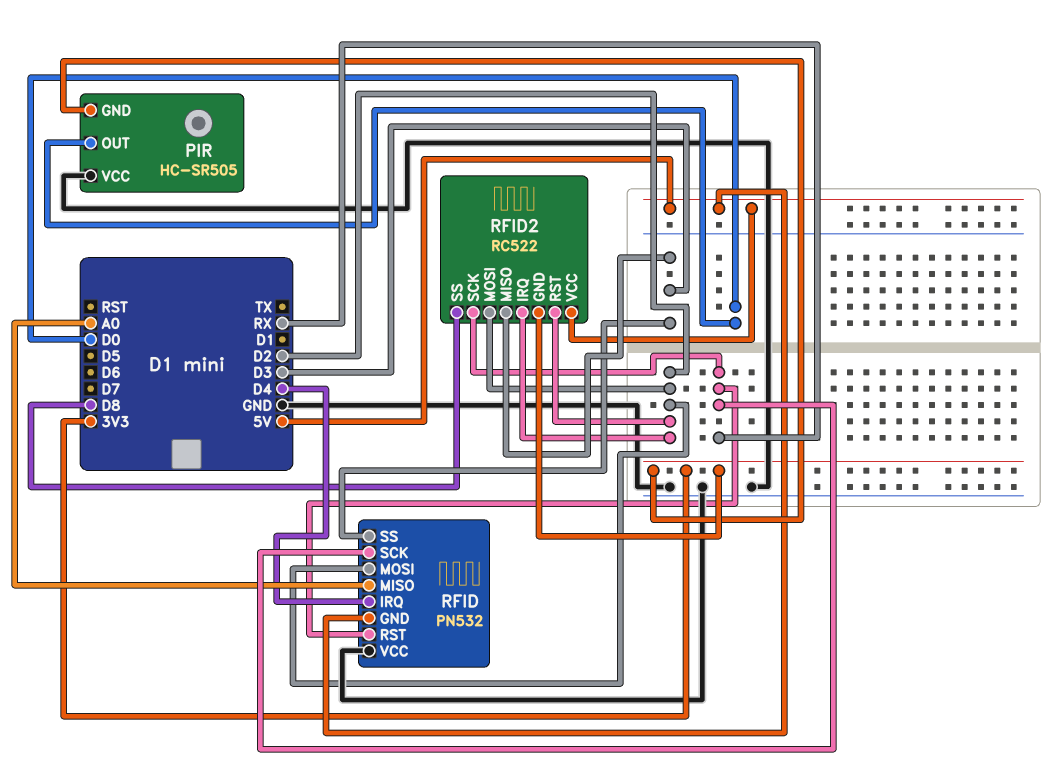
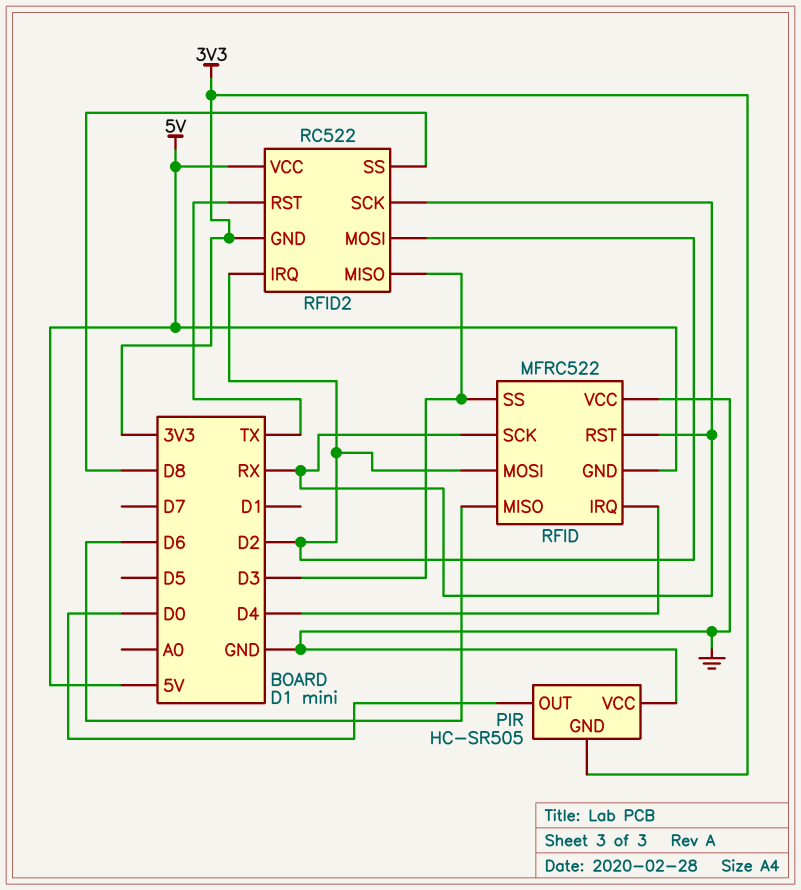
RFID: PN532 -> MFRC522
RFID pin MISO: A0 -> D6
RFID2 pin RST: D2 -> TX

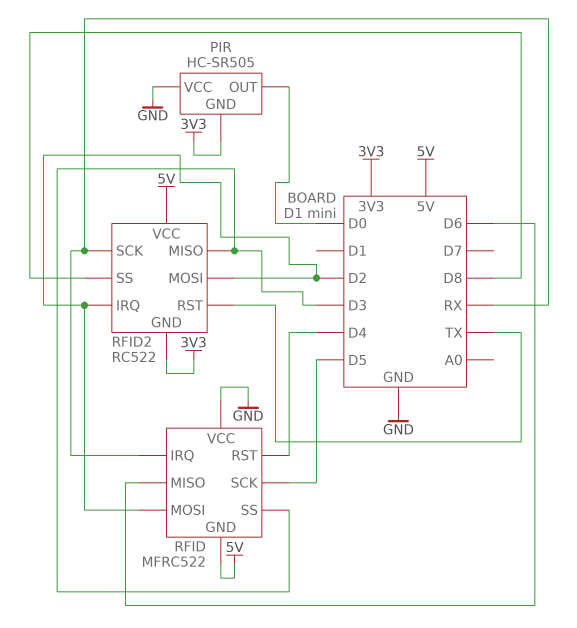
RFID pin IRQ: D4 -> RX
RFID pin RST: RX -> D4
RFID pin SCK: RX -> D5

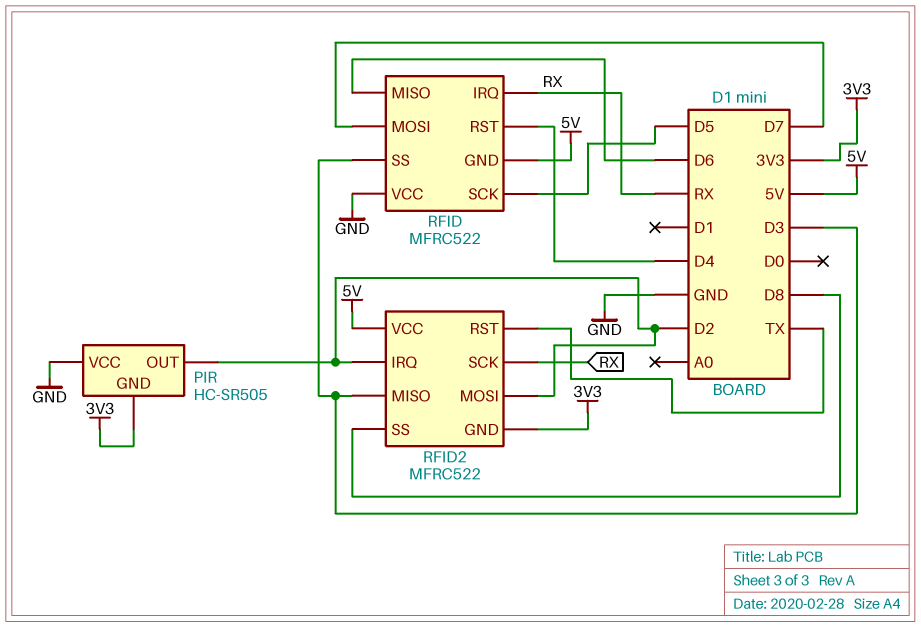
PIR pin OUT: D0 -> D2
RFID pin MOSI: D2 -> D7
RFID2: RC522 -> MFRC522

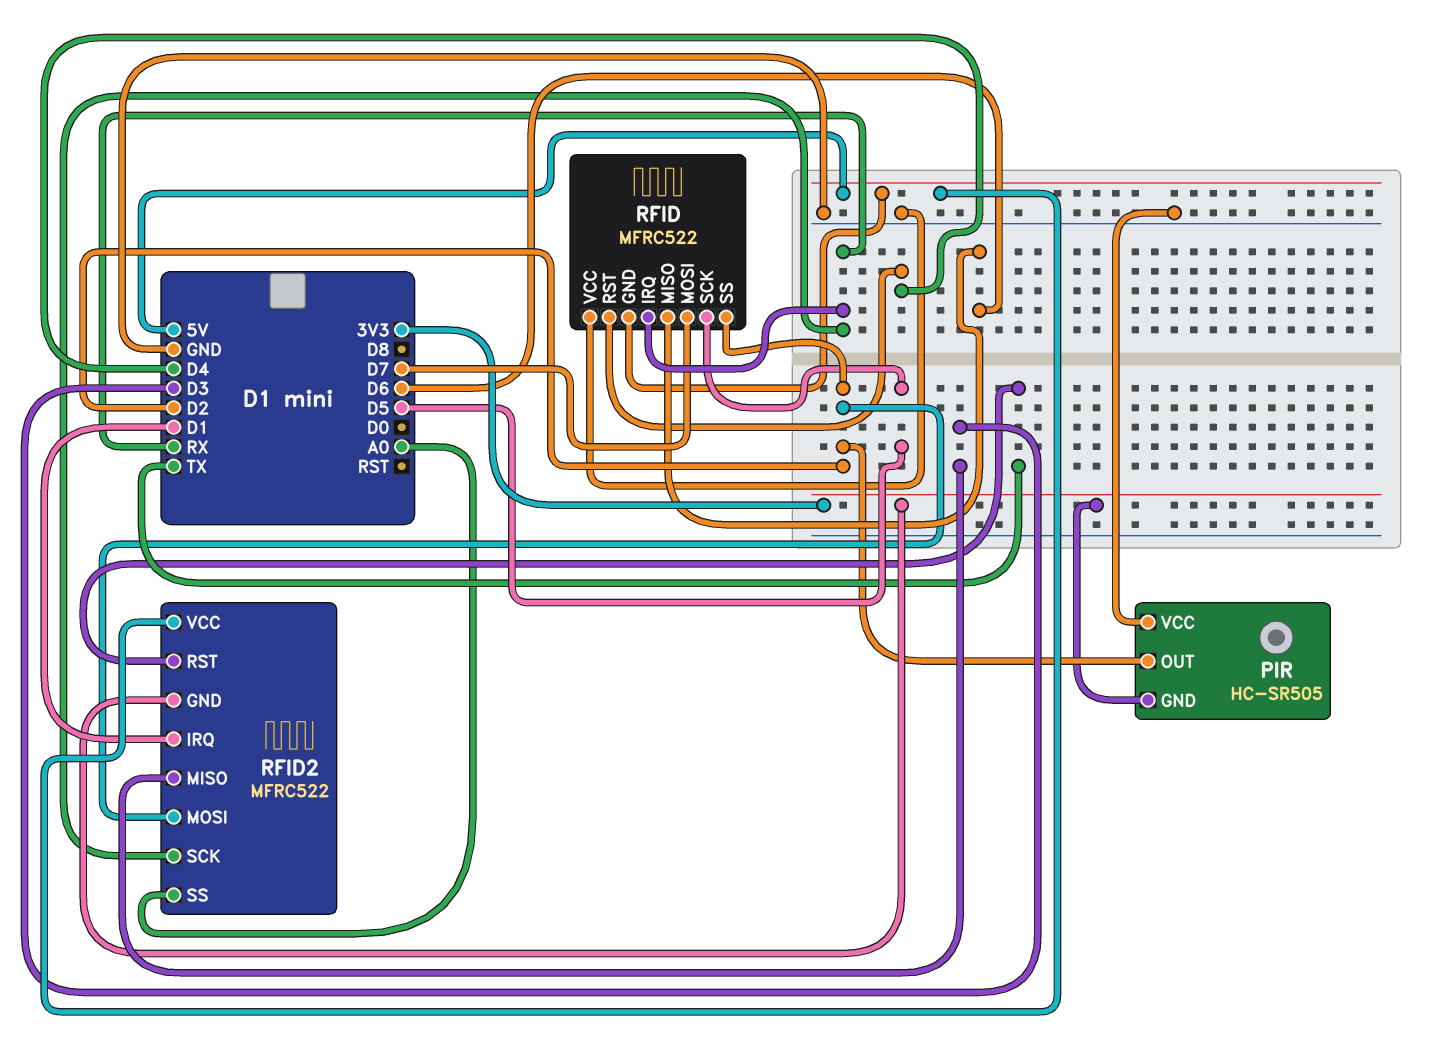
RFID pin SS: D3 -> D2
RFID2 pin IRQ: D2 -> D1
RFID2 pin SS: D8 -> A0

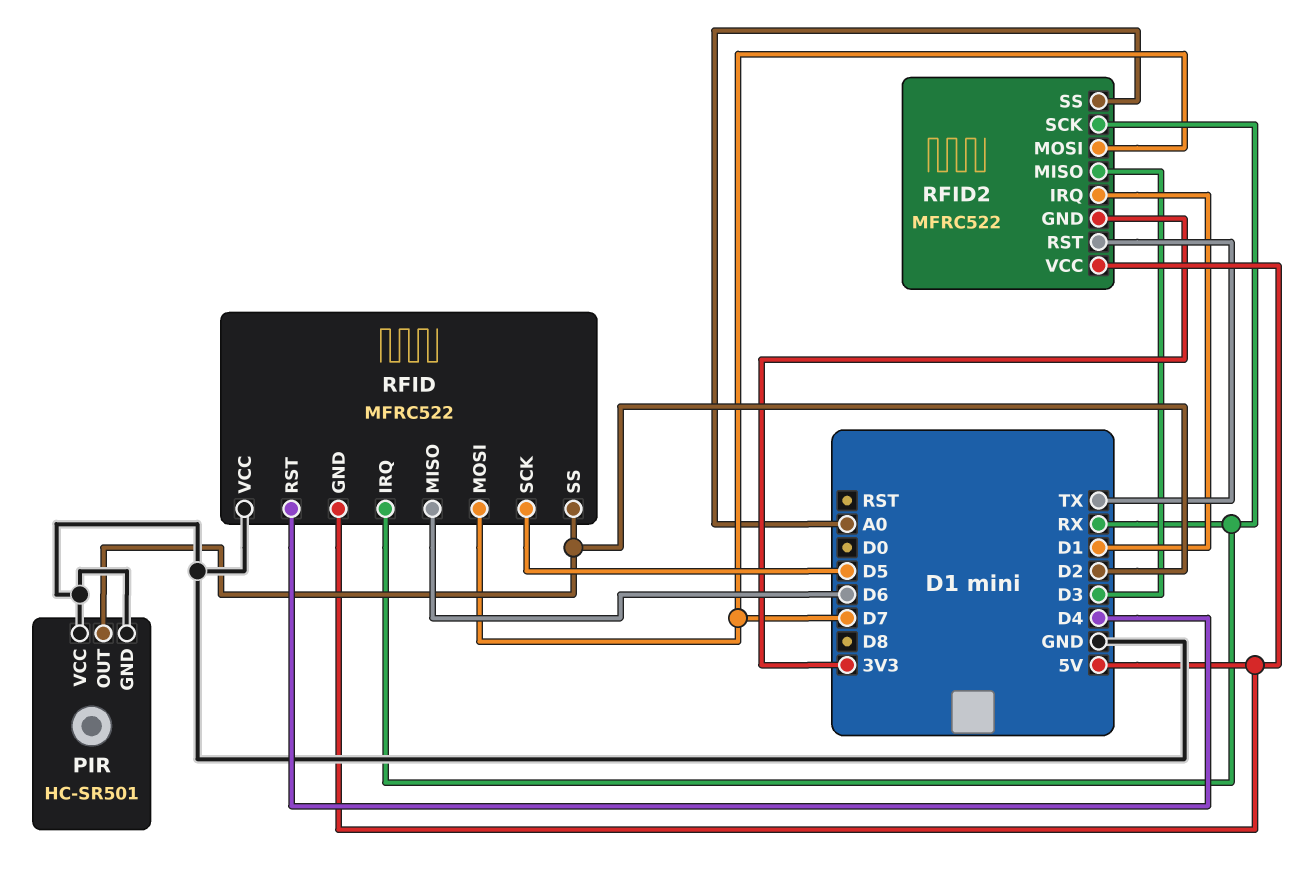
PIR: HC-SR505 -> HC-SR501
PIR pin GND: 3V3 -> GND
RFID2 pin MOSI: D2 -> D7

